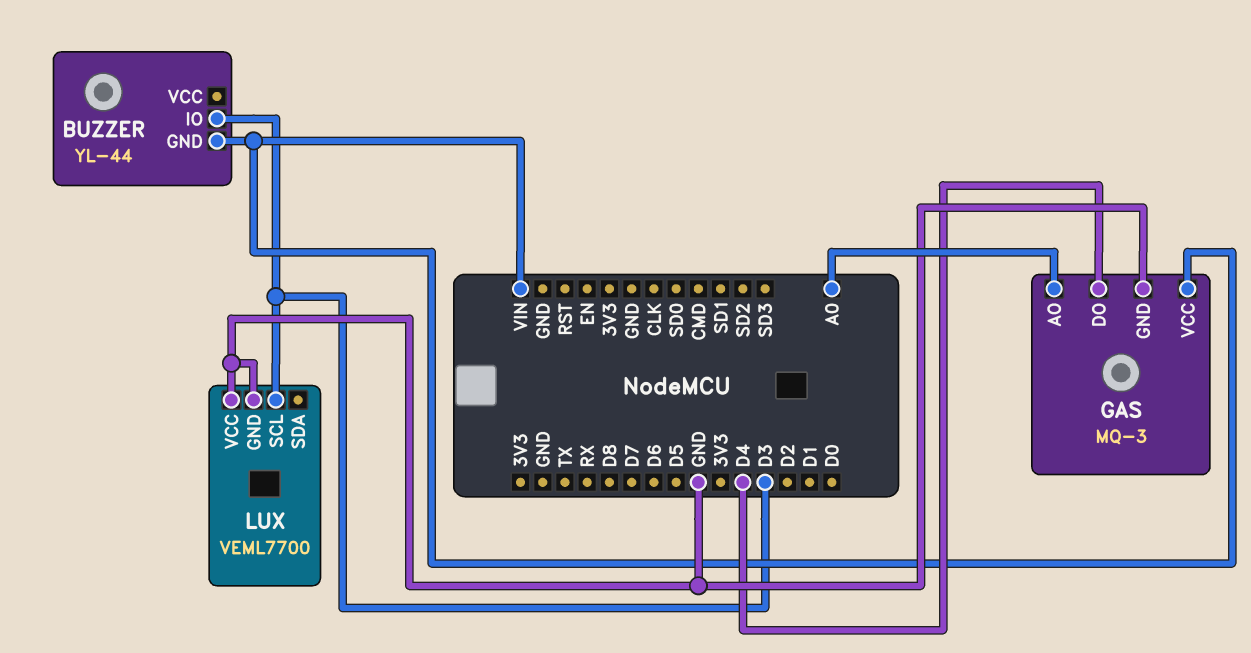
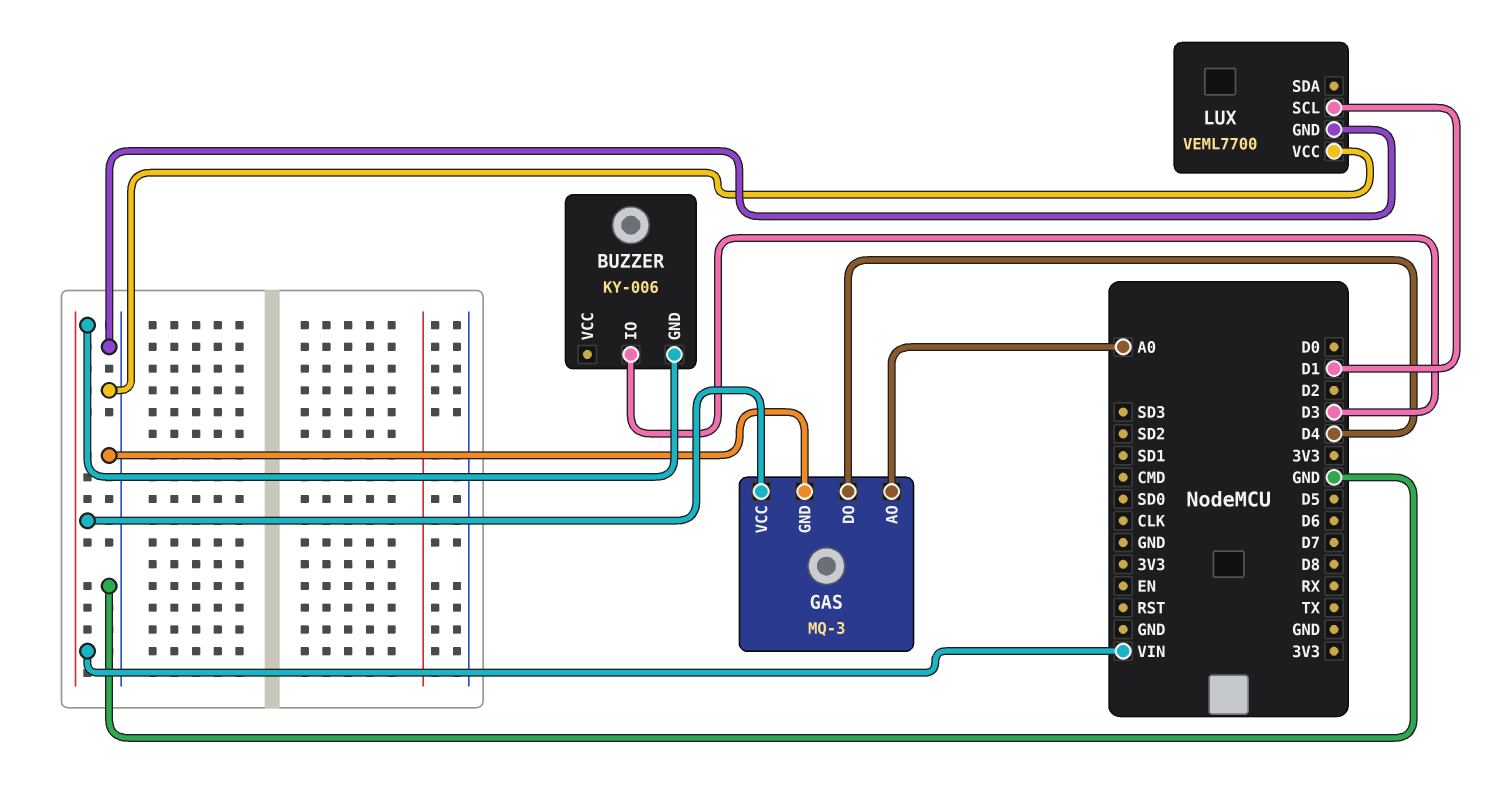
BUZZER: YL-44 -> KY-006
LUX pin SCL: D3 -> D1

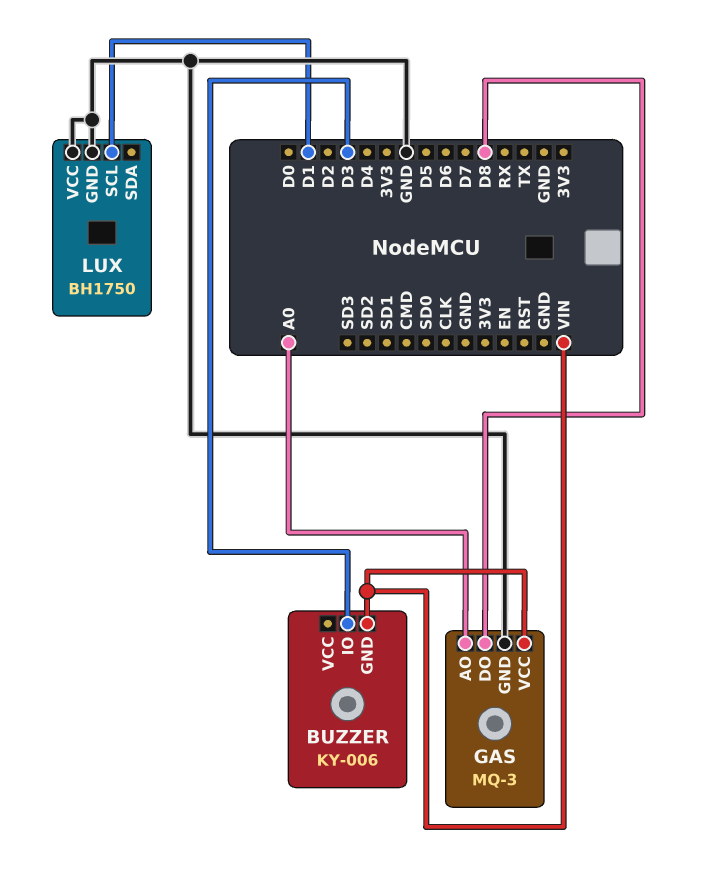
GAS pin DO: D4 -> D8
LUX: VEML7700 -> BH1750

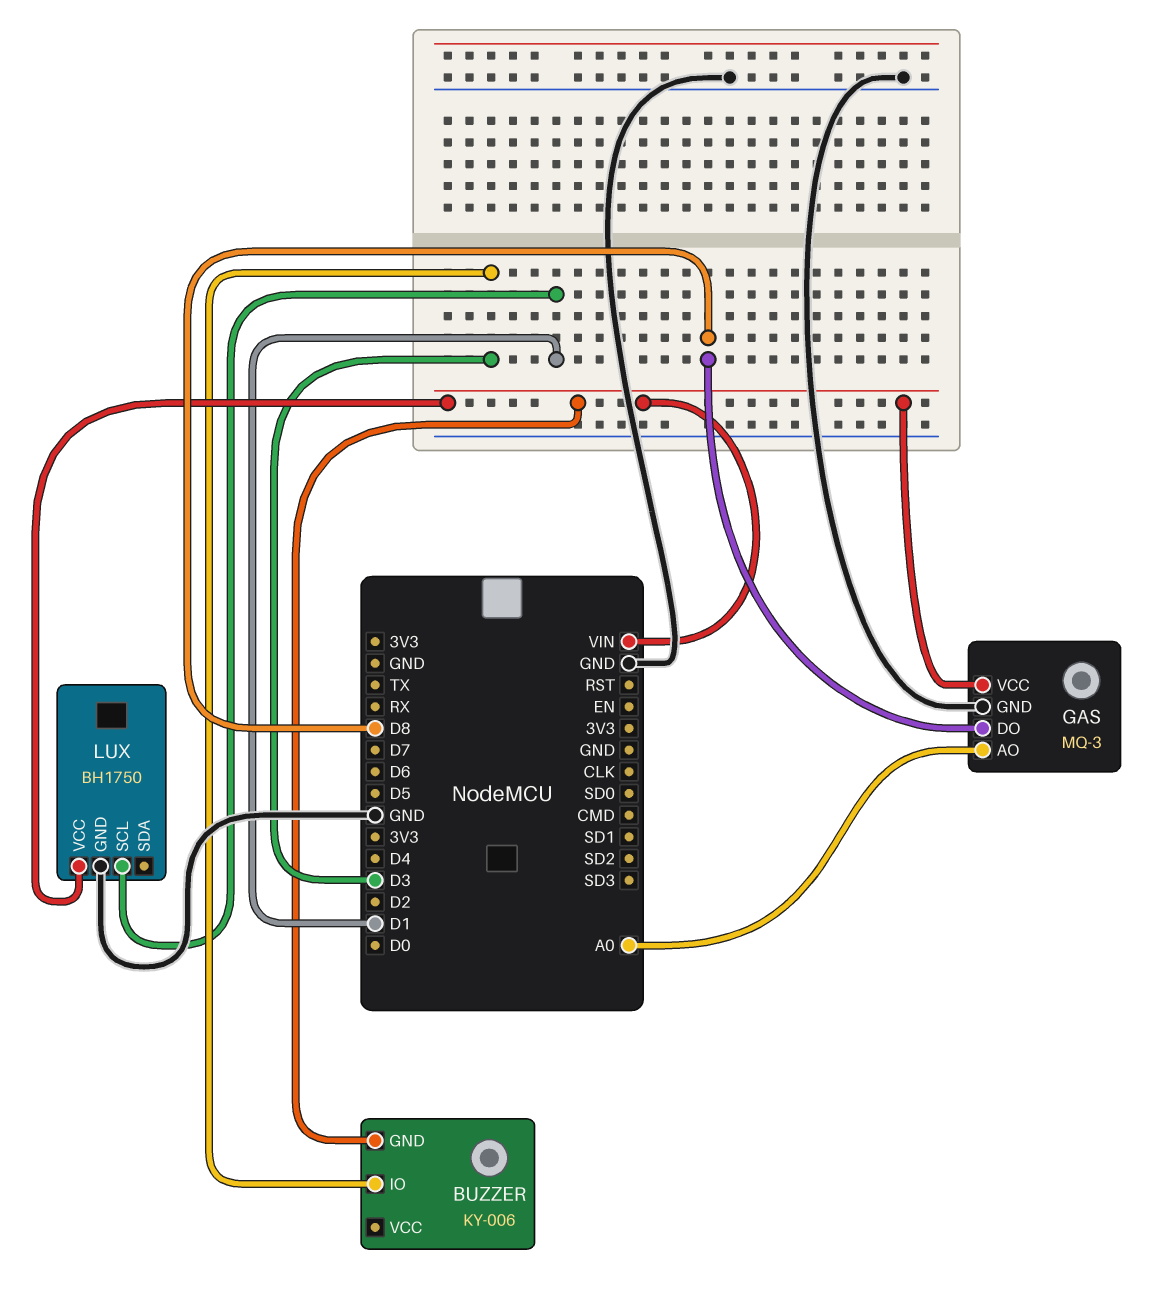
LUX pin VCC: GND -> VIN

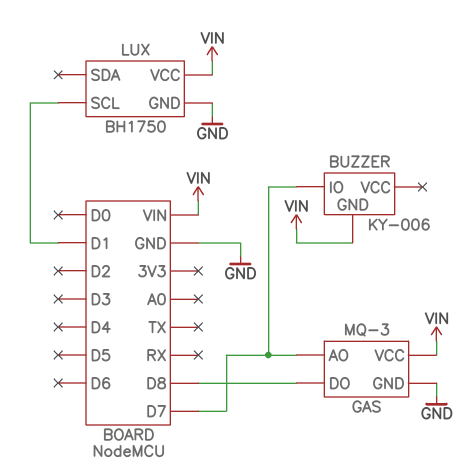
BUZZER pin IO: D3 -> D7
GAS pin AO: A0 -> D7

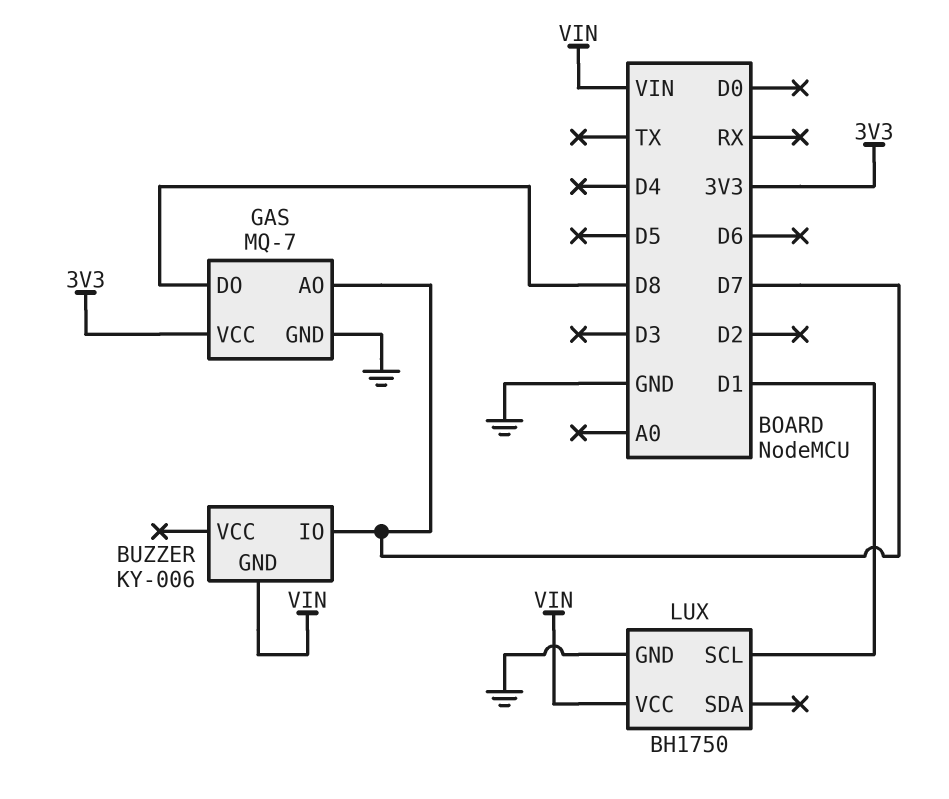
GAS: MQ-3 -> MQ-7
GAS pin VCC: VIN -> 3V3

